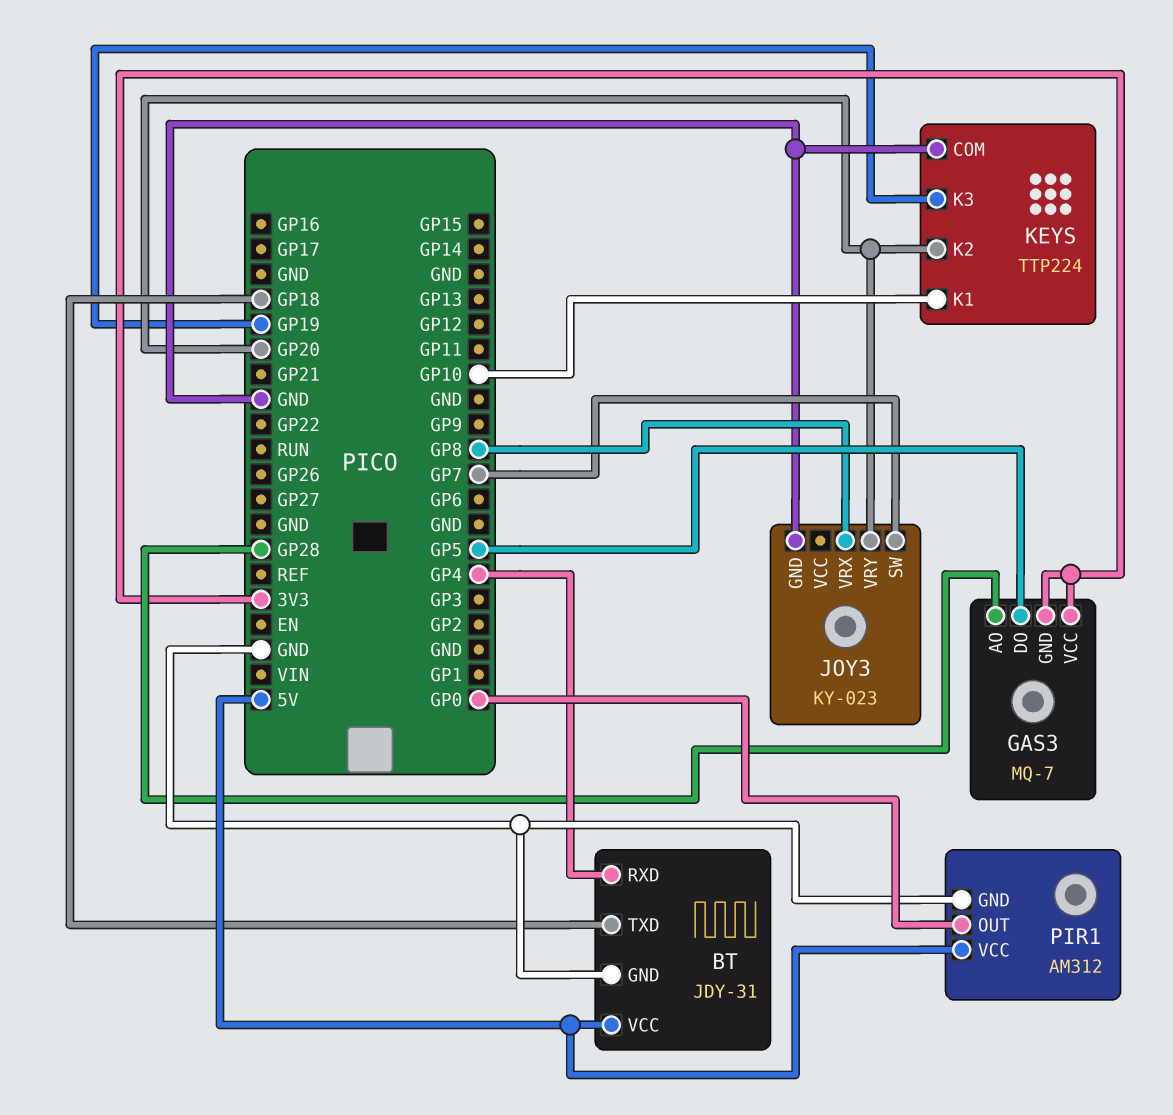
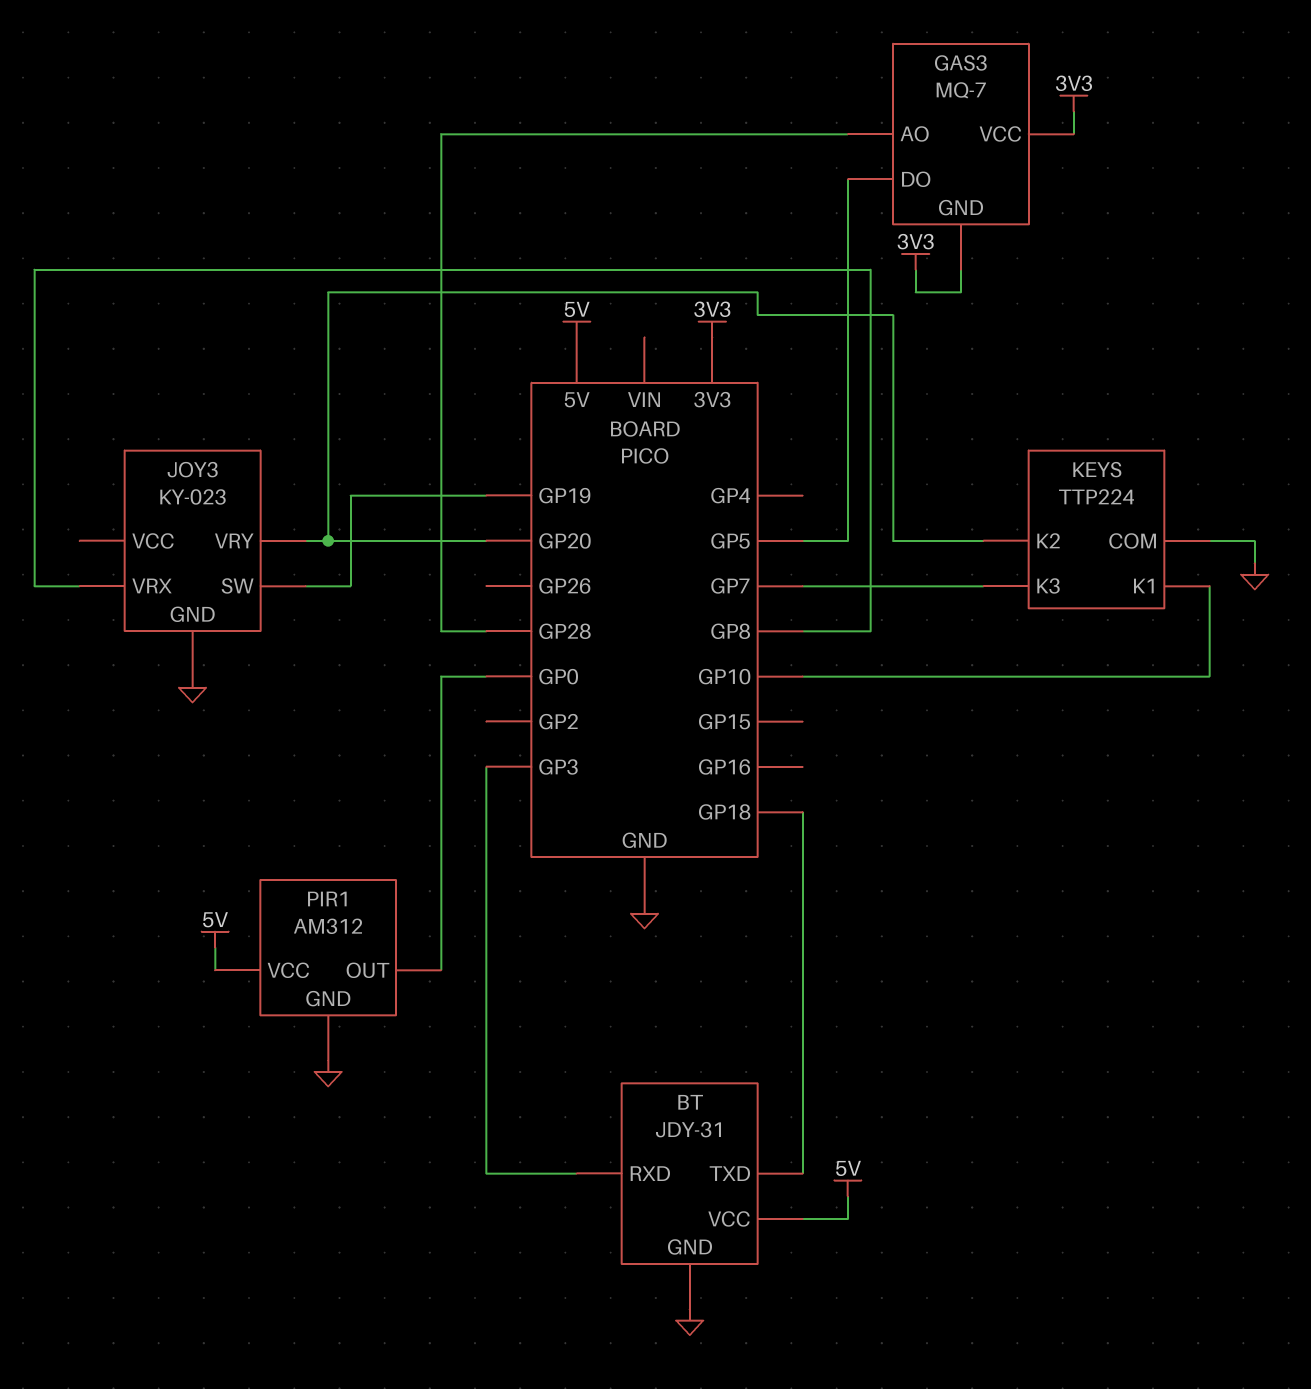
BT pin RXD: GP4 -> GP3
JOY3 pin SW: GP7 -> GP19
KEYS pin K3: GP19 -> GP7

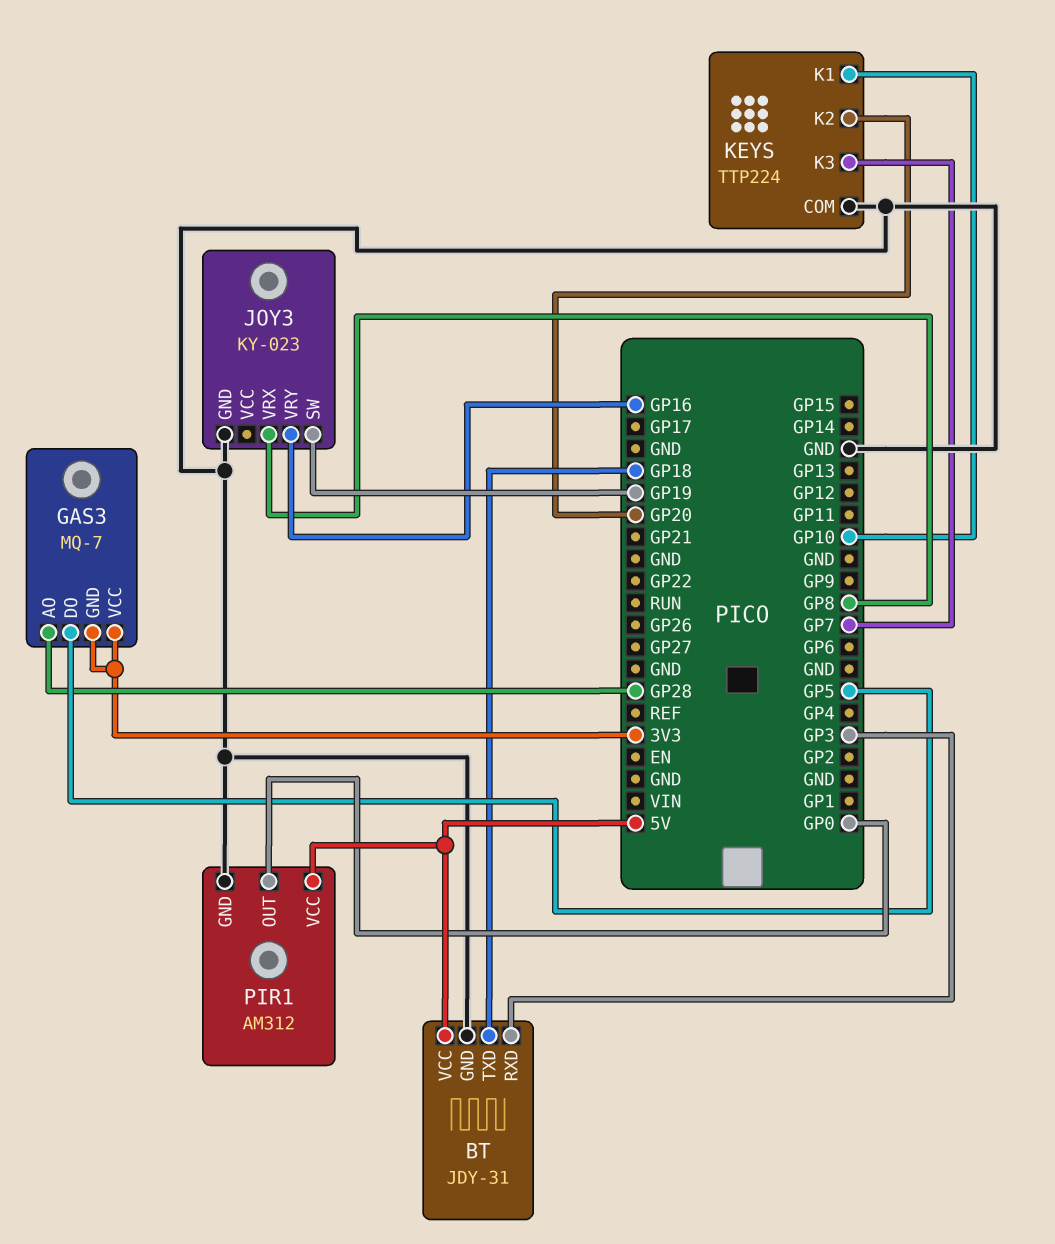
JOY3 pin VRY: GP20 -> GP16

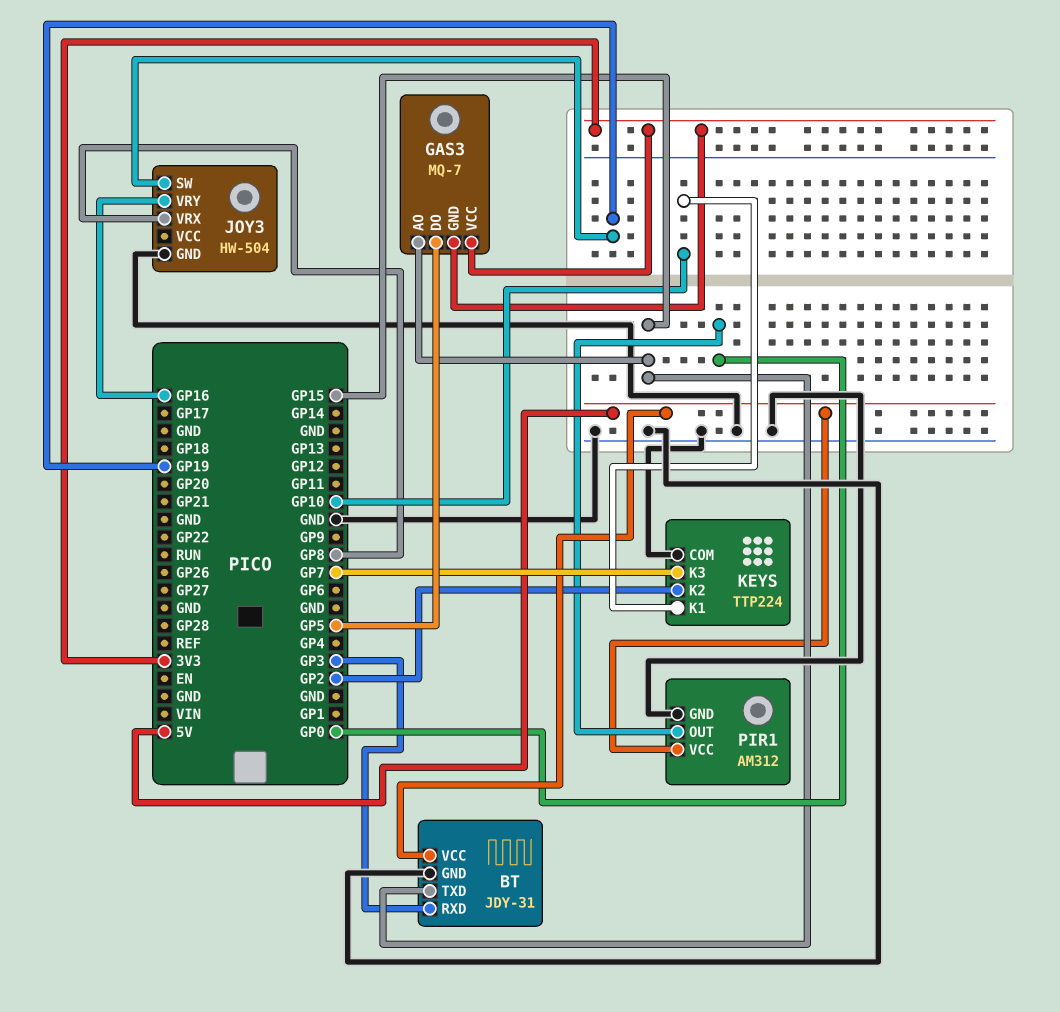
BT pin TXD: GP18 -> GP15
GAS3 pin AO: GP28 -> GP15
JOY3: KY-023 -> HW-504
KEYS pin K2: GP20 -> GP2

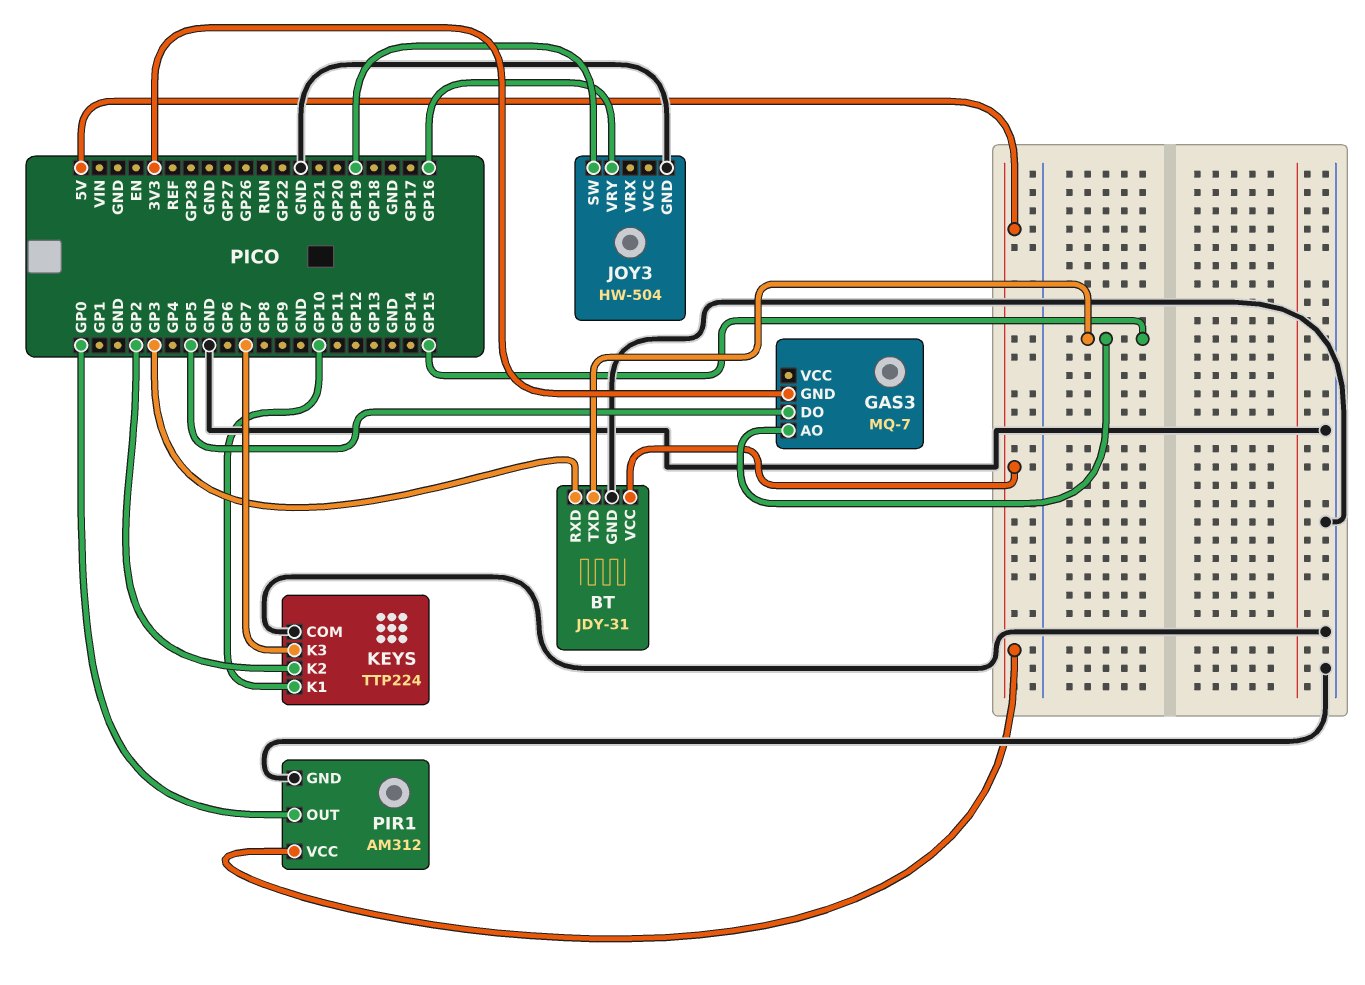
GAS3 pin VCC: 3V3 -> none
JOY3 pin VRX: GP8 -> none

